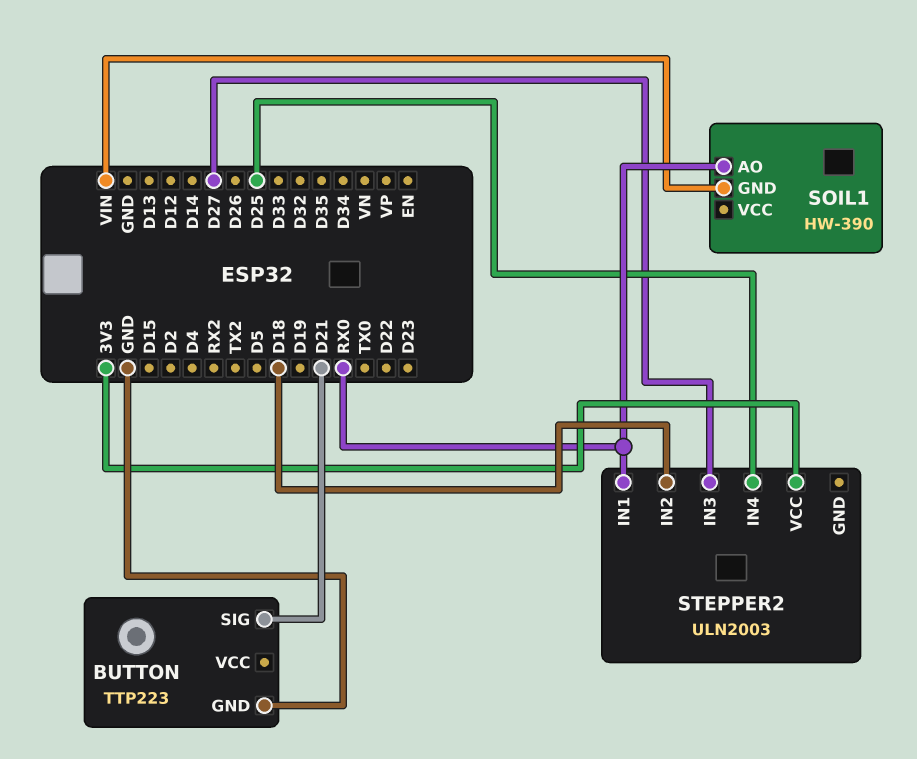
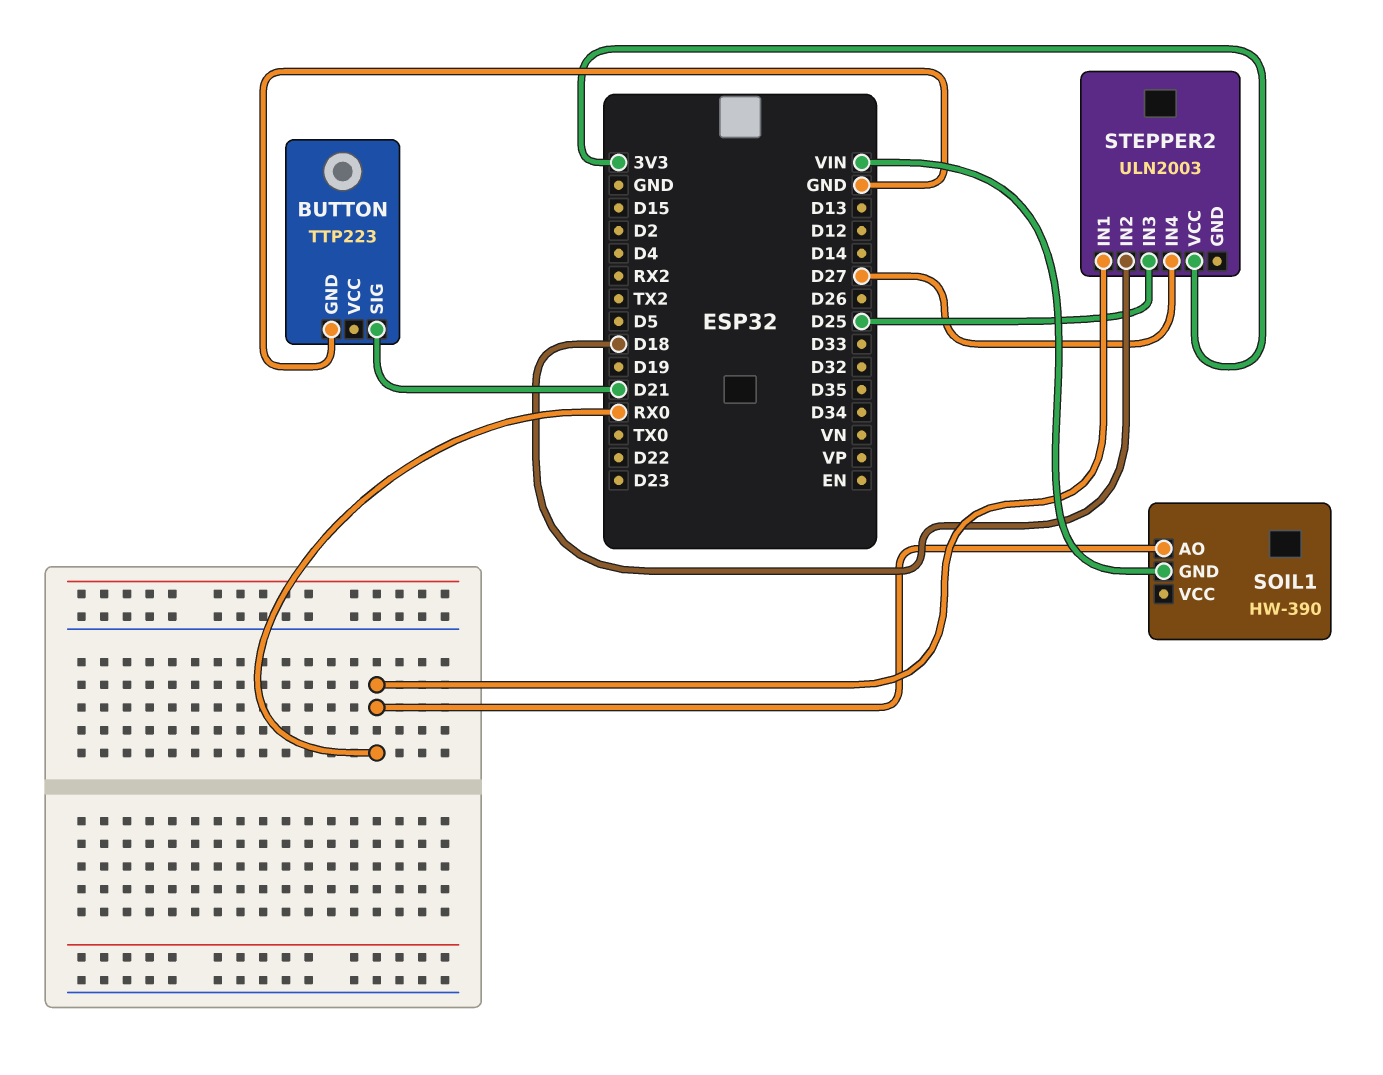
STEPPER2 pin IN3: D27 -> D25
STEPPER2 pin IN4: D25 -> D27

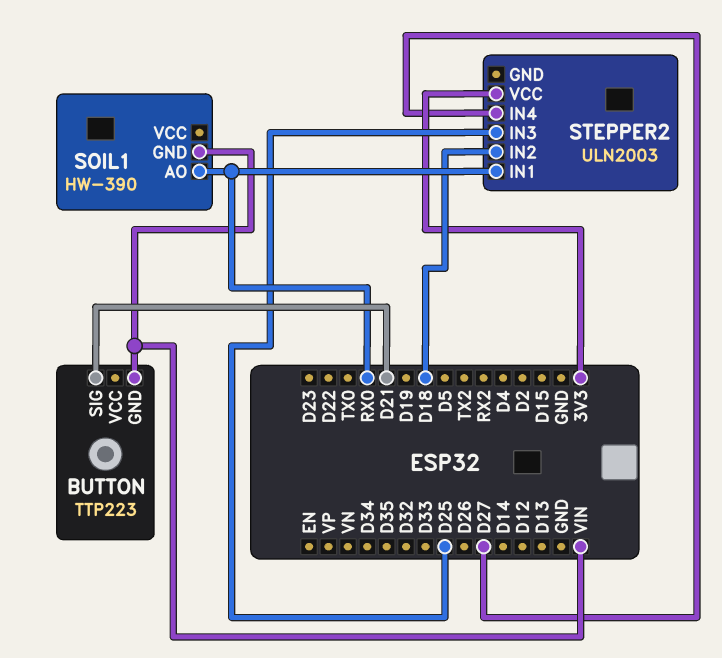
BUTTON pin GND: GND -> VIN

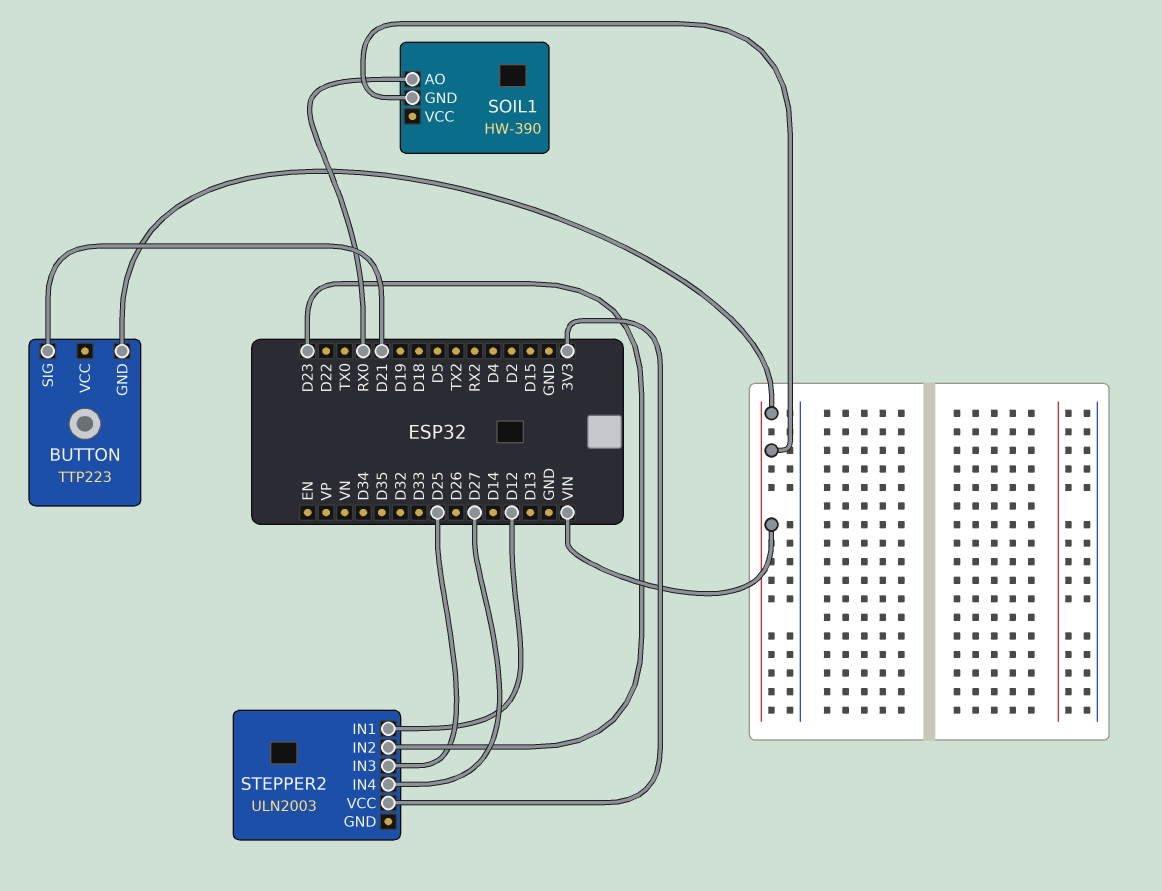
STEPPER2 pin IN1: RX0 -> D12
STEPPER2 pin IN2: D18 -> D23

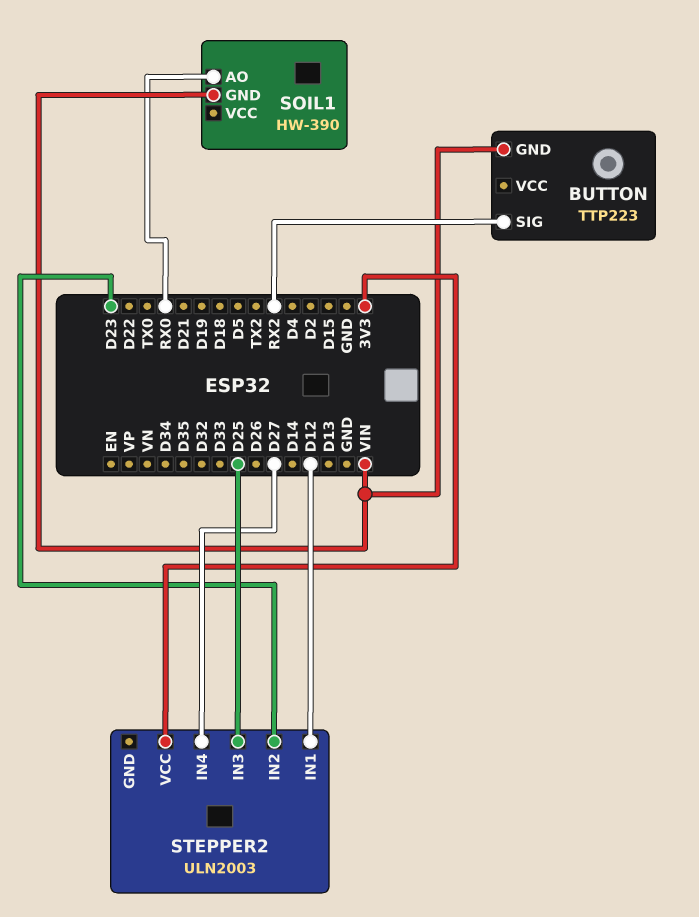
BUTTON pin SIG: D21 -> RX2

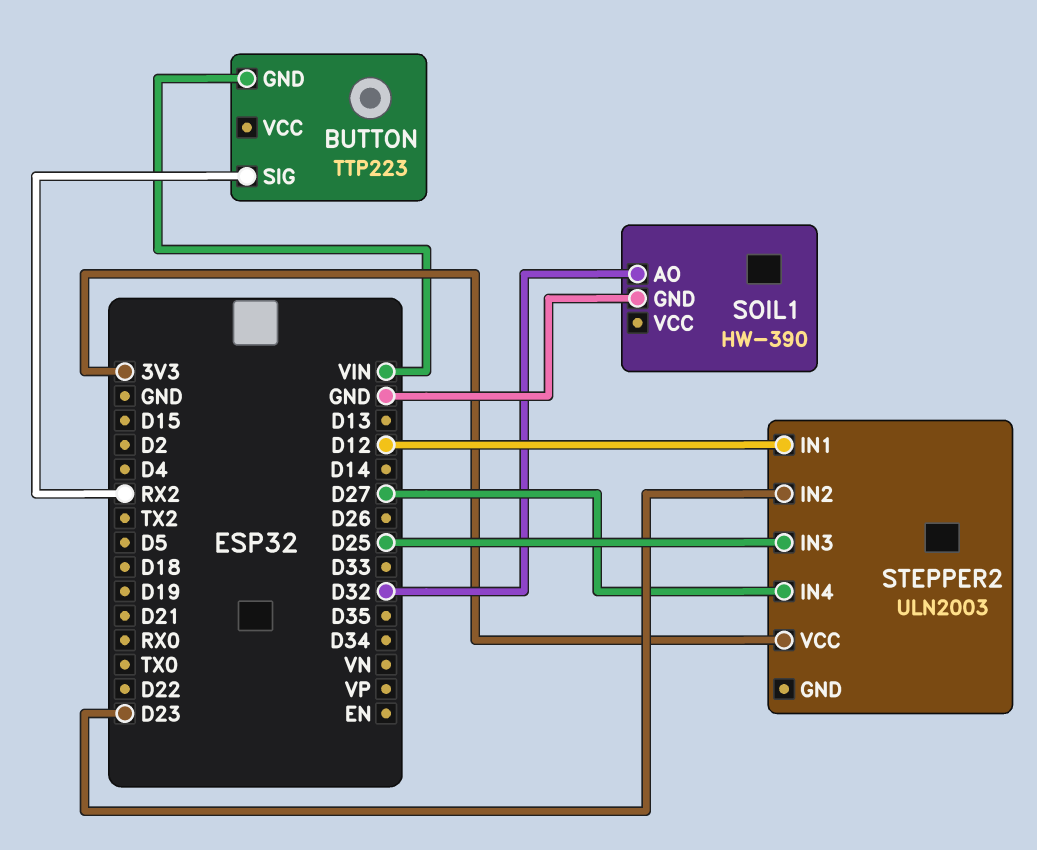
SOIL1 pin AO: RX0 -> D32
SOIL1 pin GND: VIN -> GND

